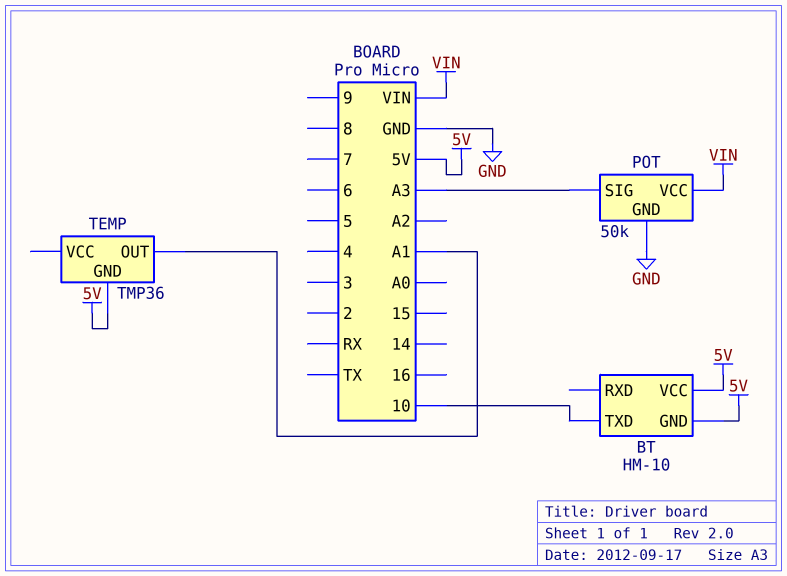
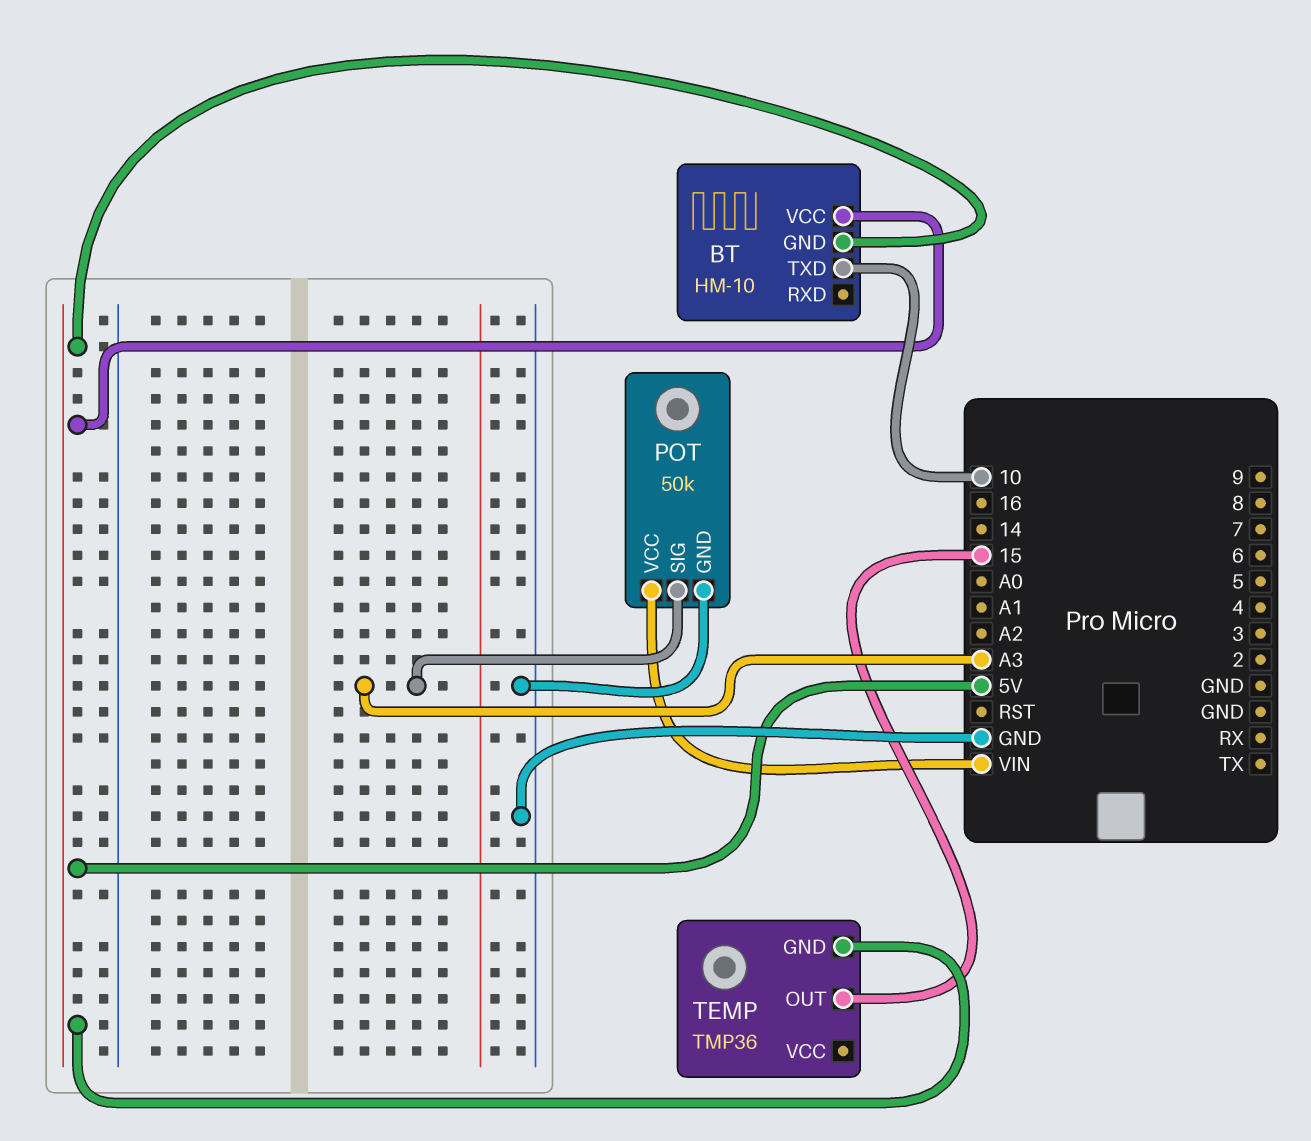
TEMP pin OUT: A1 -> 15

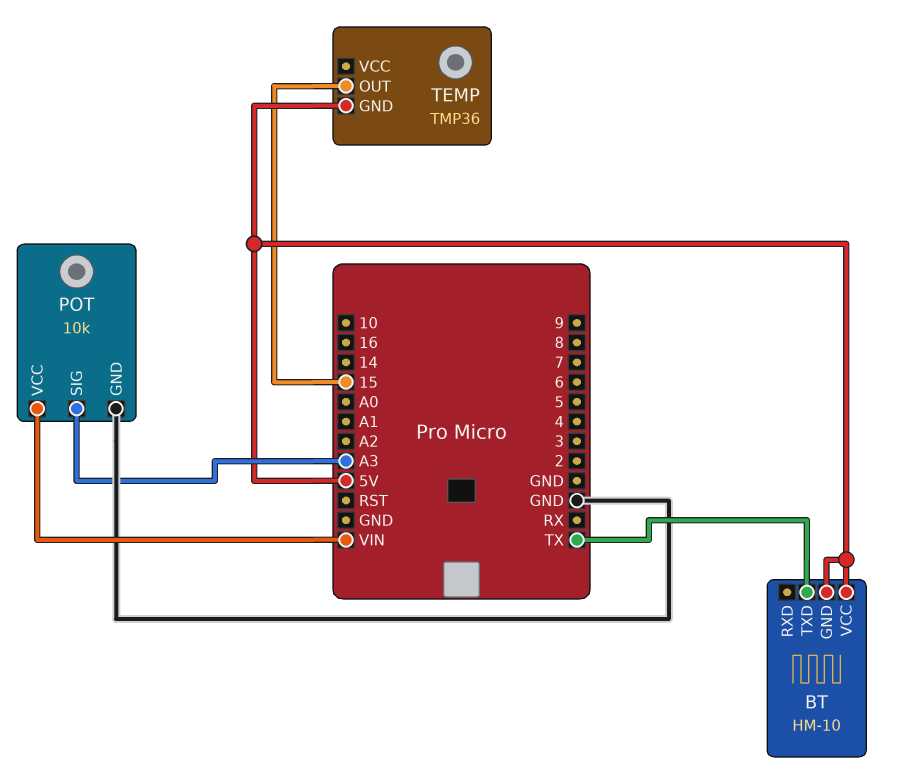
BT pin TXD: 10 -> TX
POT: 50k -> 10k

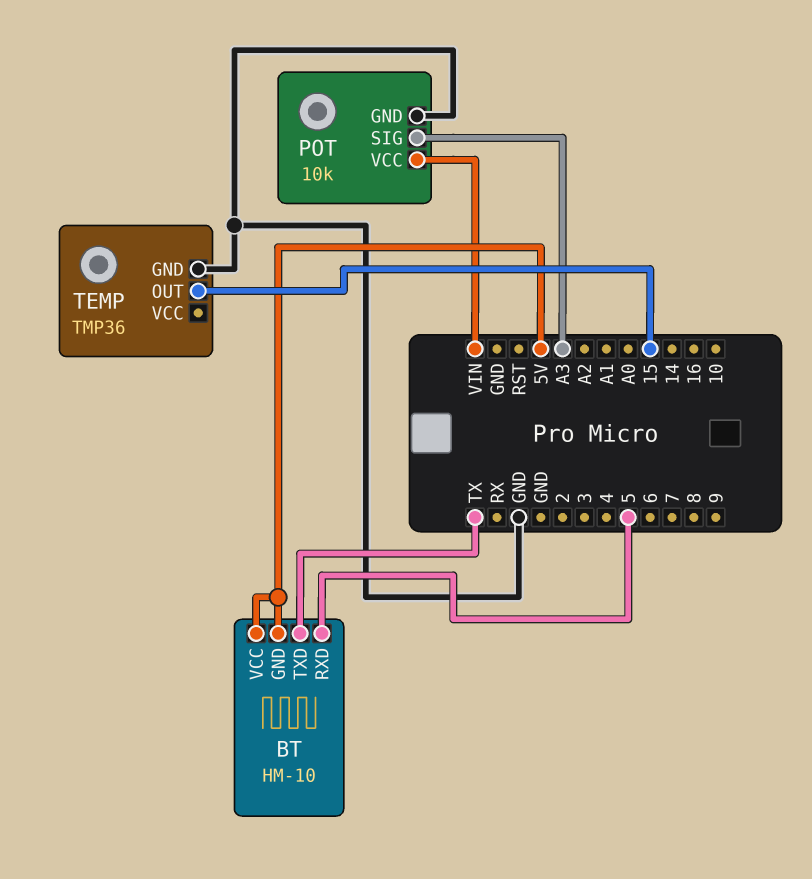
BT pin RXD: none -> 5
TEMP pin GND: 5V -> GND

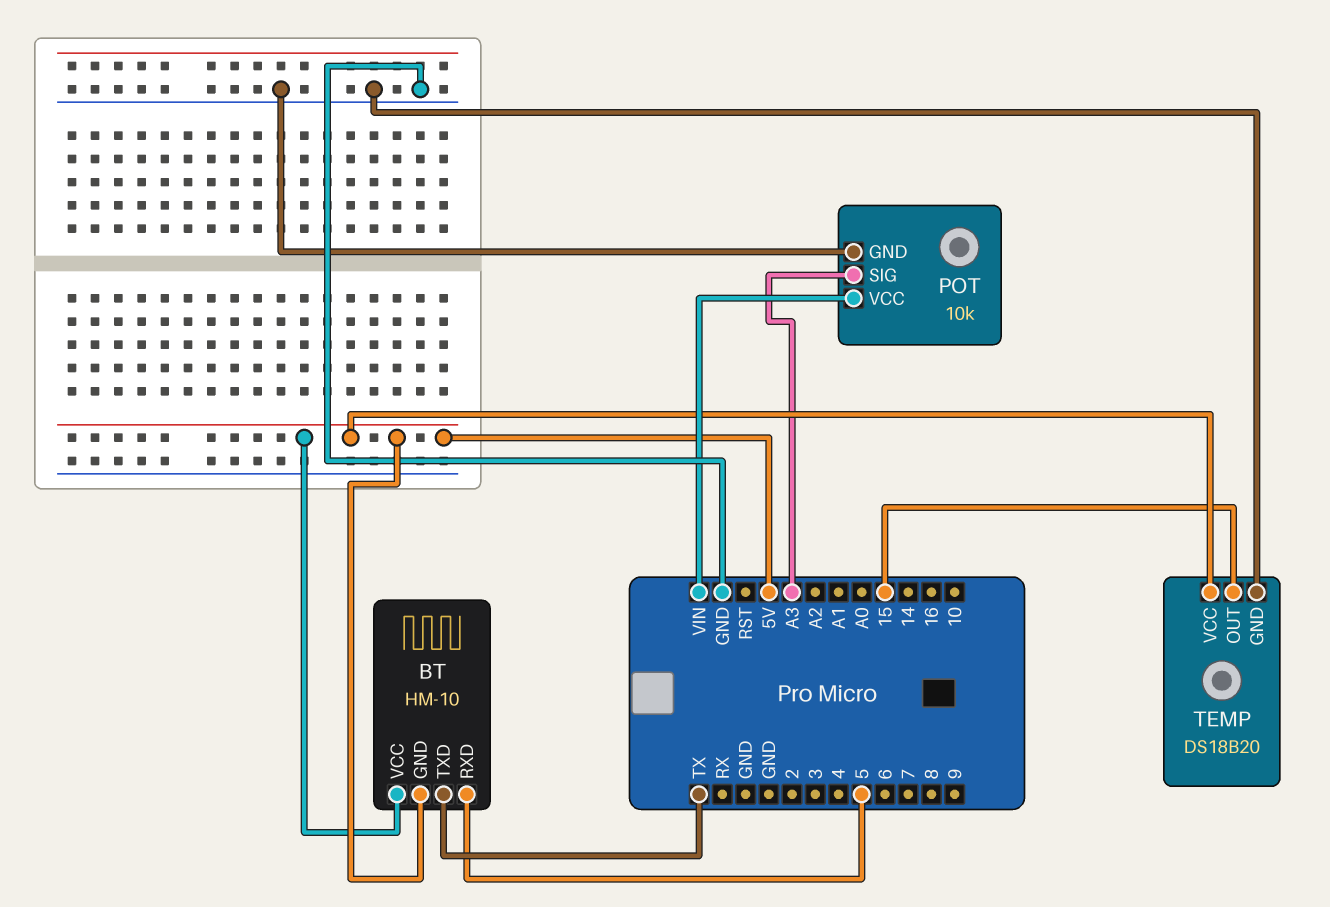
TEMP: TMP36 -> DS18B20
TEMP pin VCC: none -> 5V

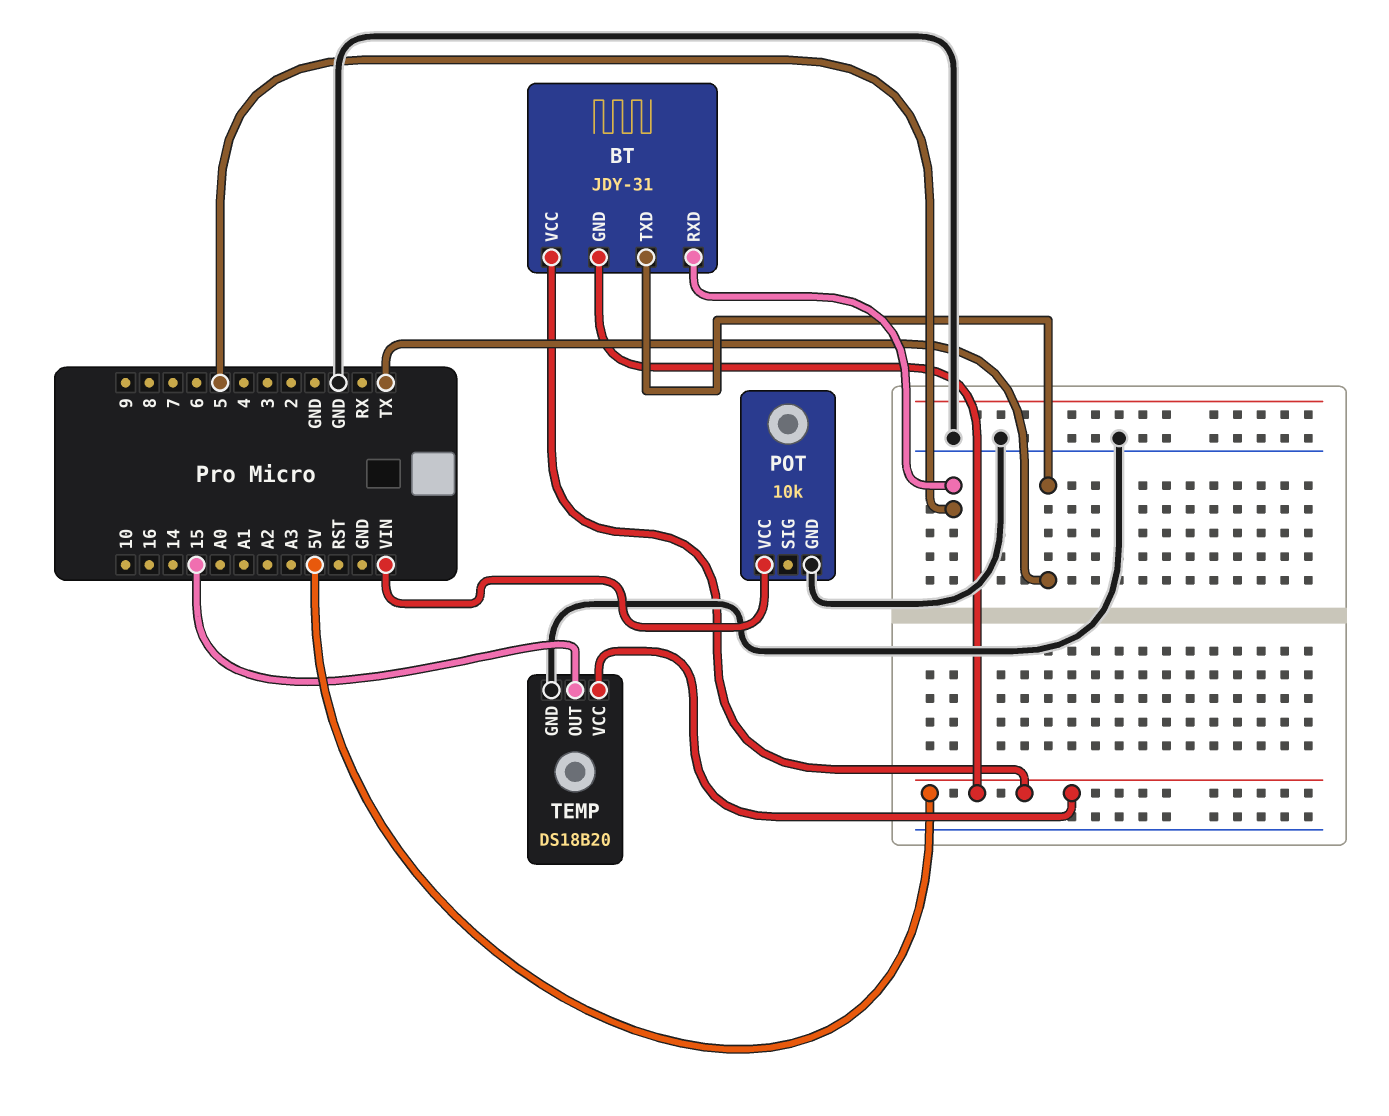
BT: HM-10 -> JDY-31
POT pin SIG: A3 -> none

